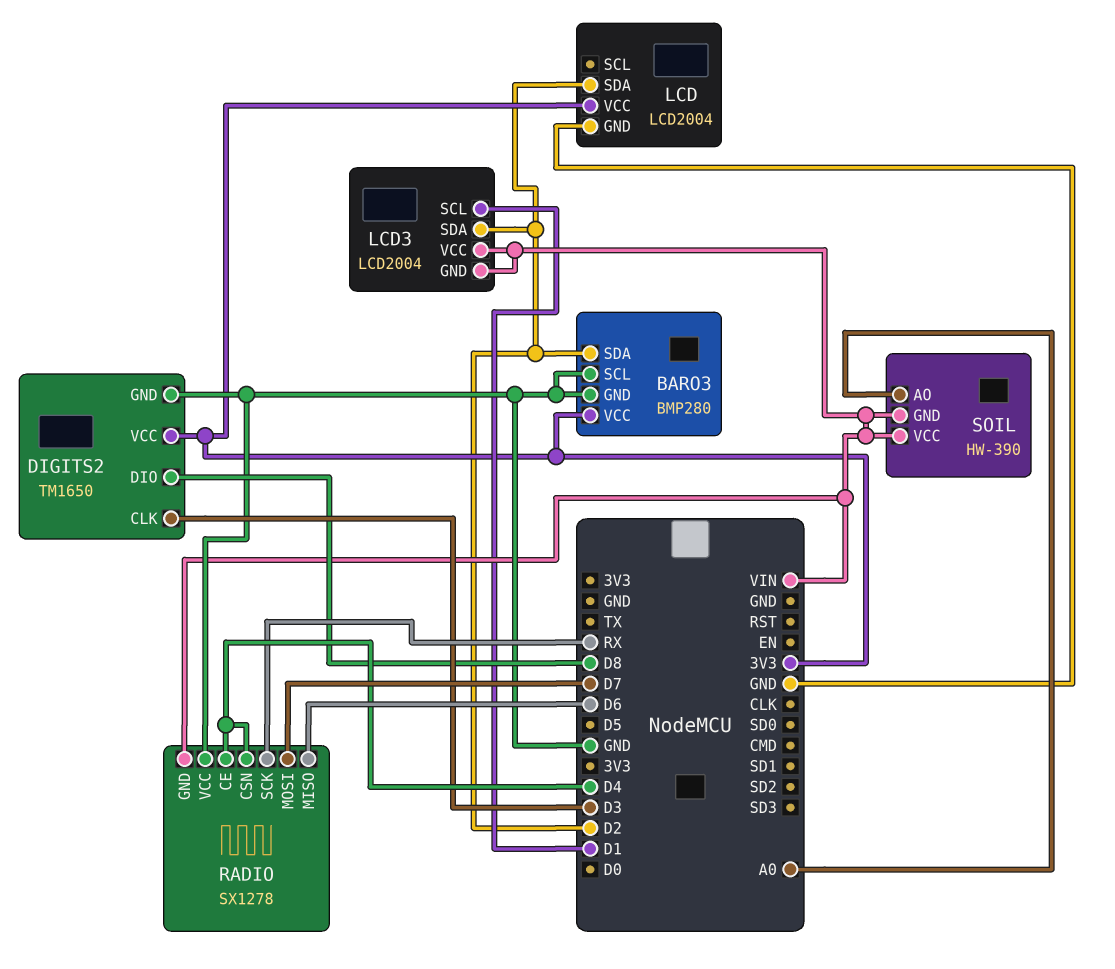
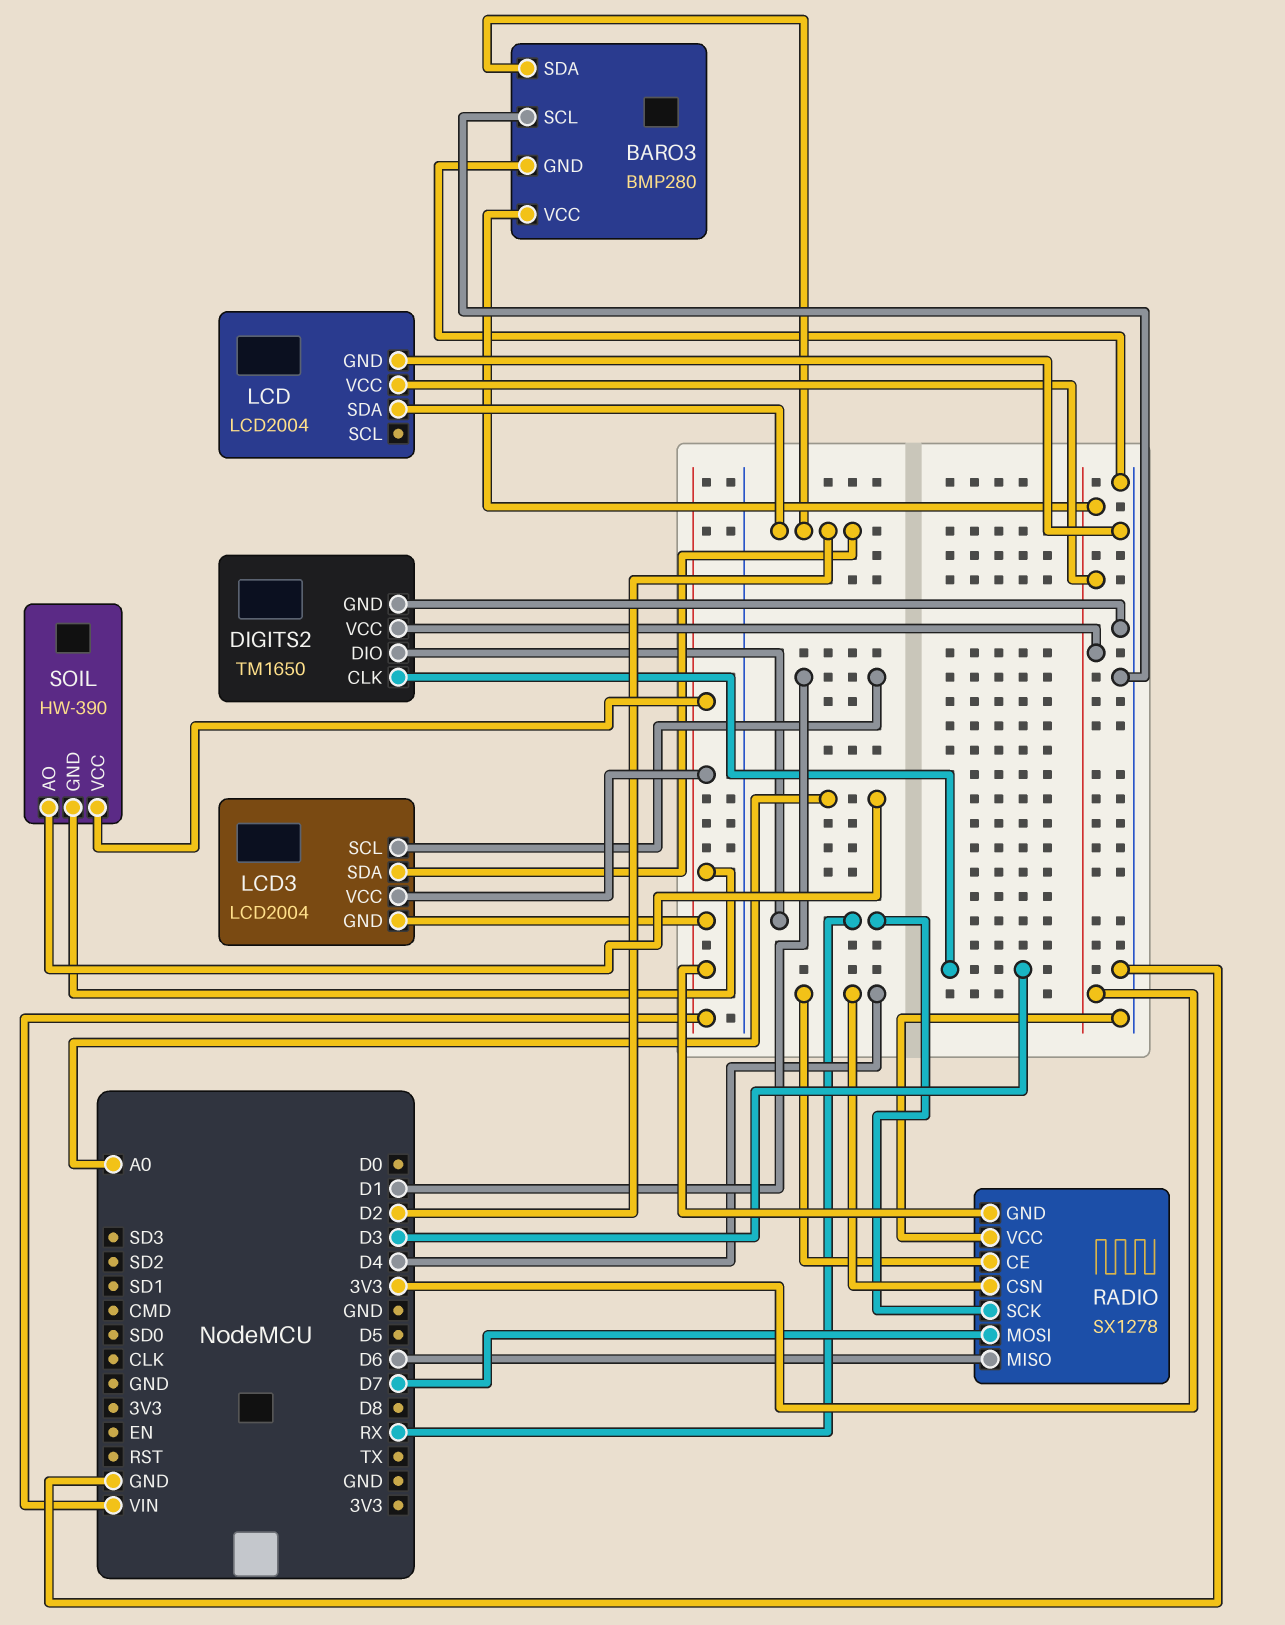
DIGITS2 pin DIO: D8 -> RX

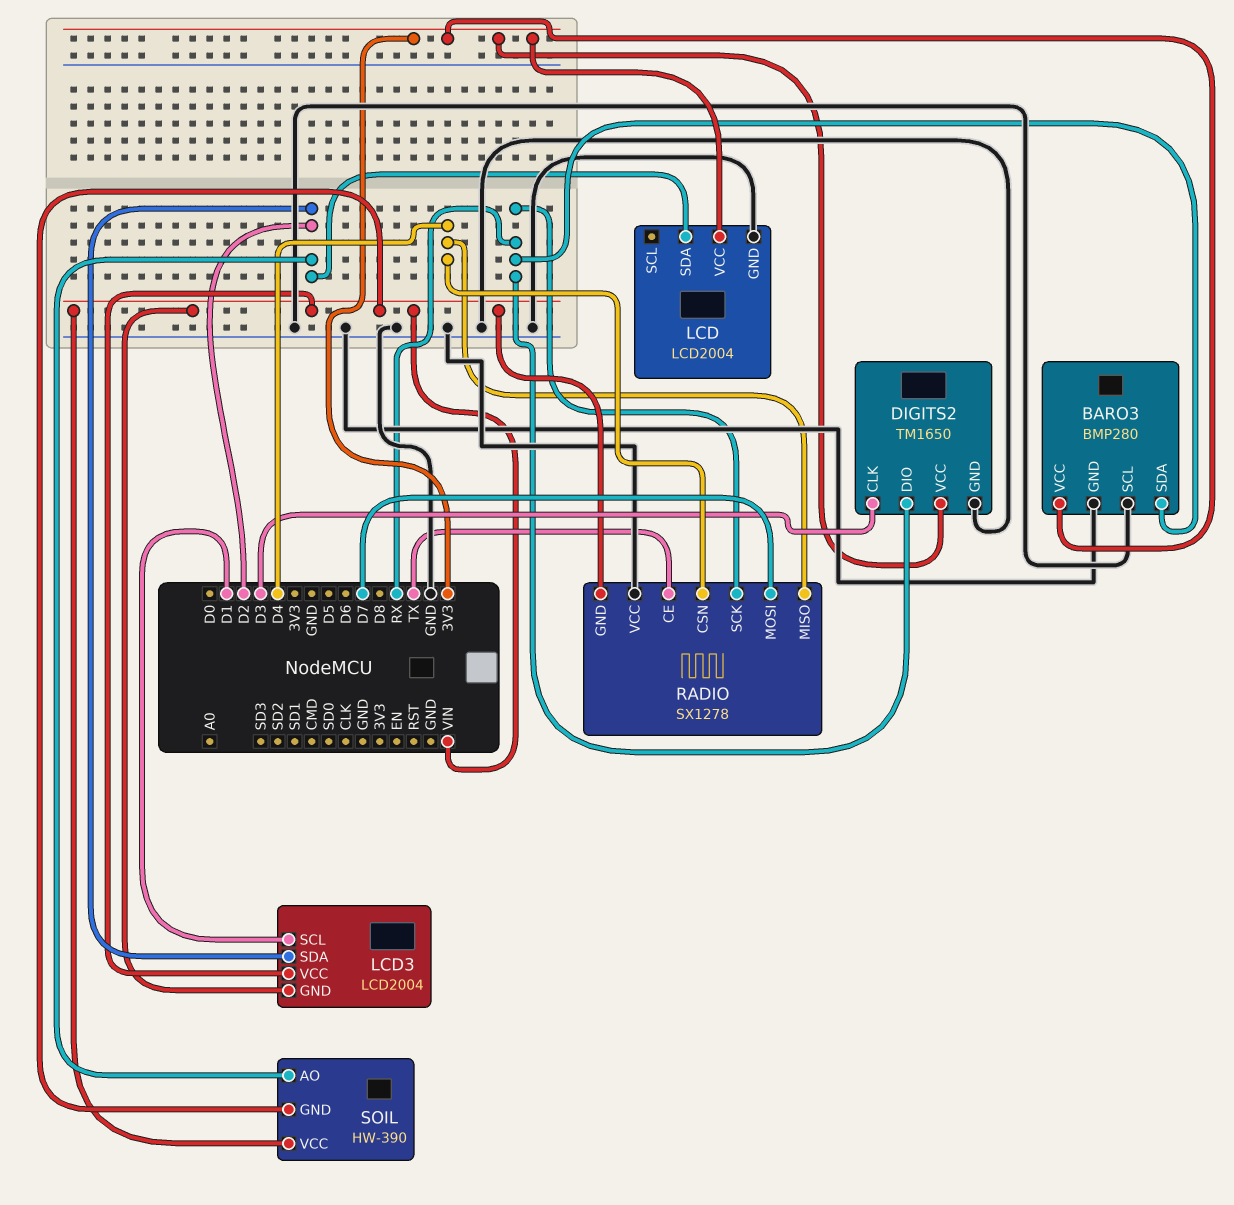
BARO3 pin SDA: D2 -> RX
RADIO pin CE: D4 -> TX
RADIO pin MISO: D6 -> D4
SOIL pin AO: A0 -> D2

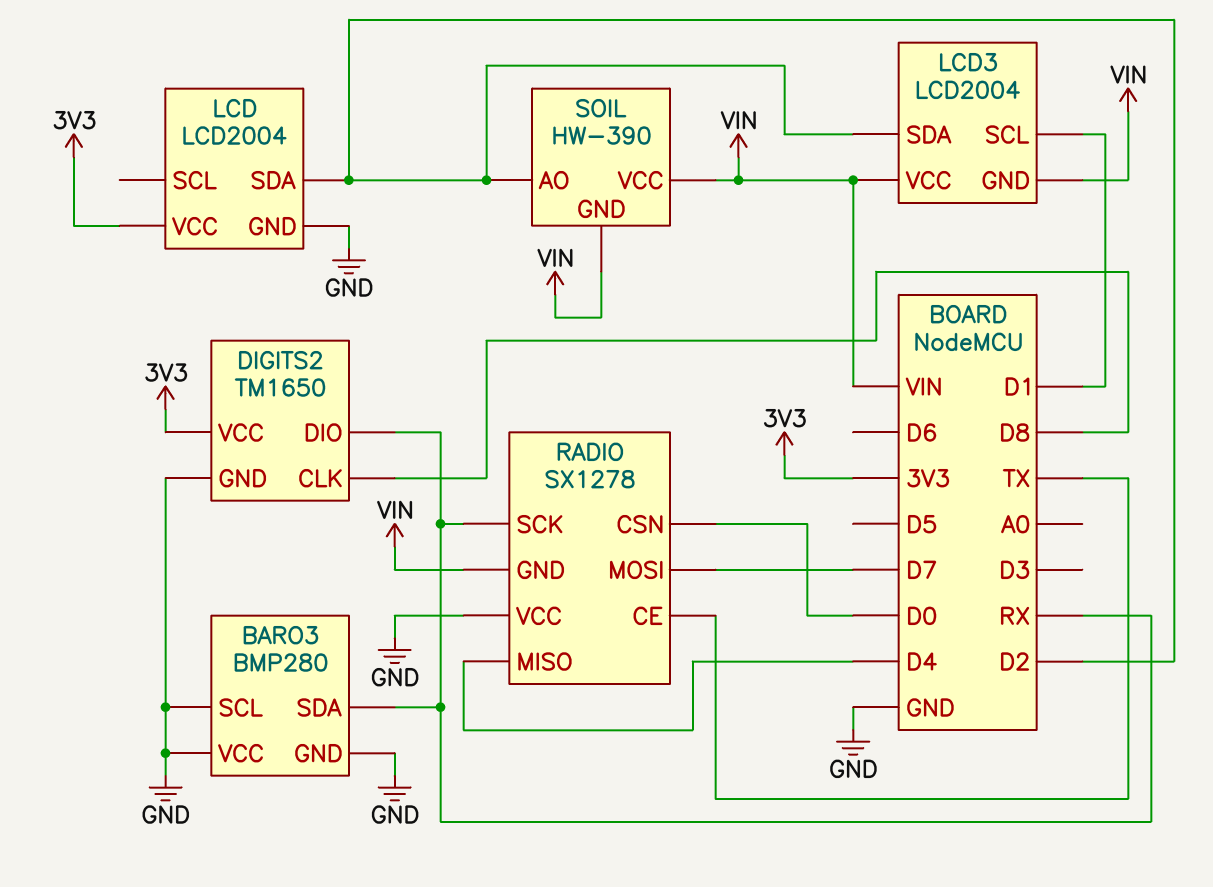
BARO3 pin VCC: 3V3 -> GND
DIGITS2 pin CLK: D3 -> D8
RADIO pin CSN: D4 -> D0

